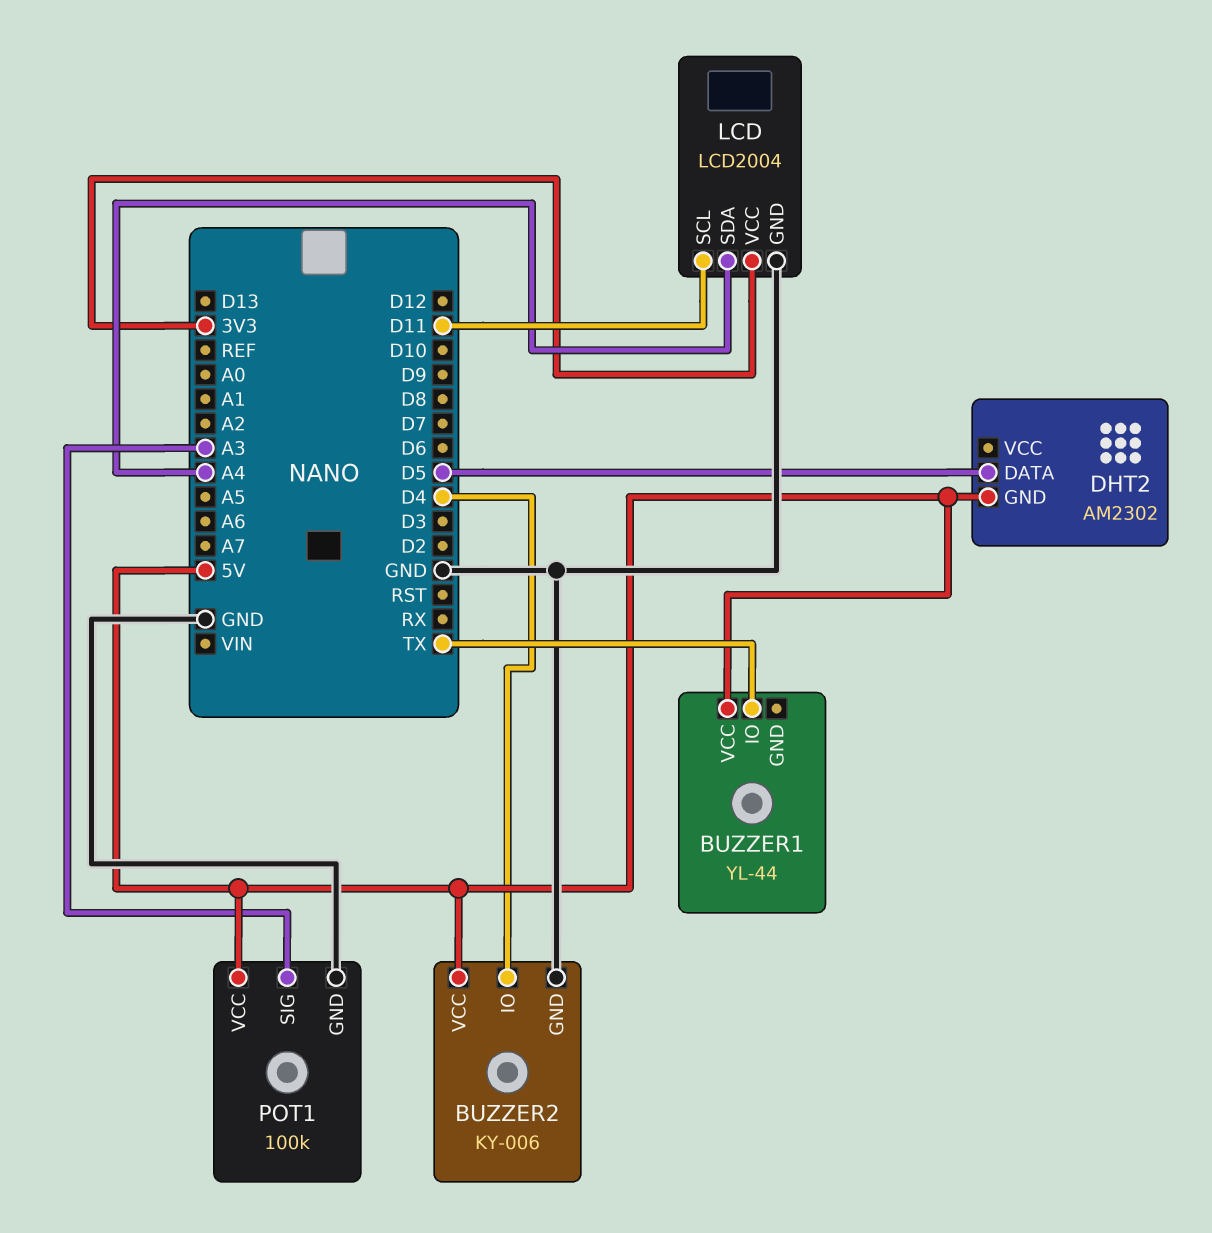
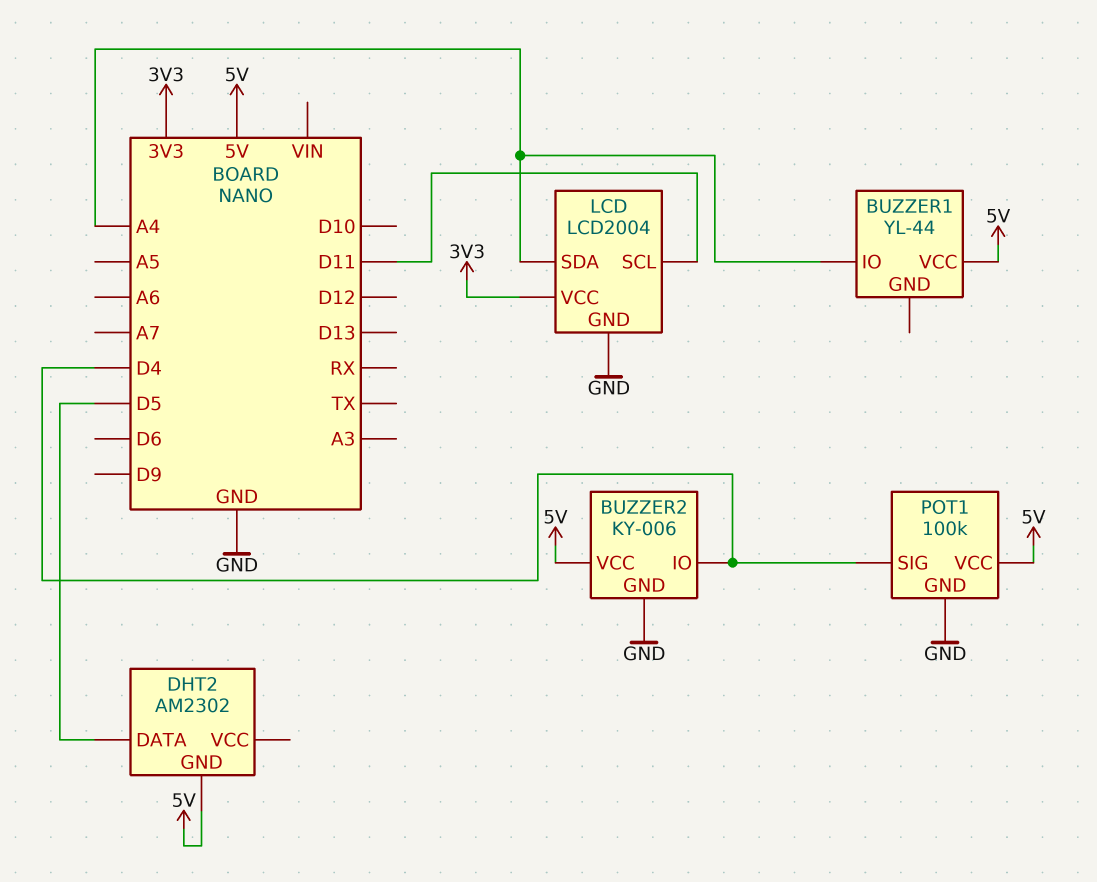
BUZZER1 pin IO: TX -> A4
POT1 pin SIG: A3 -> D4

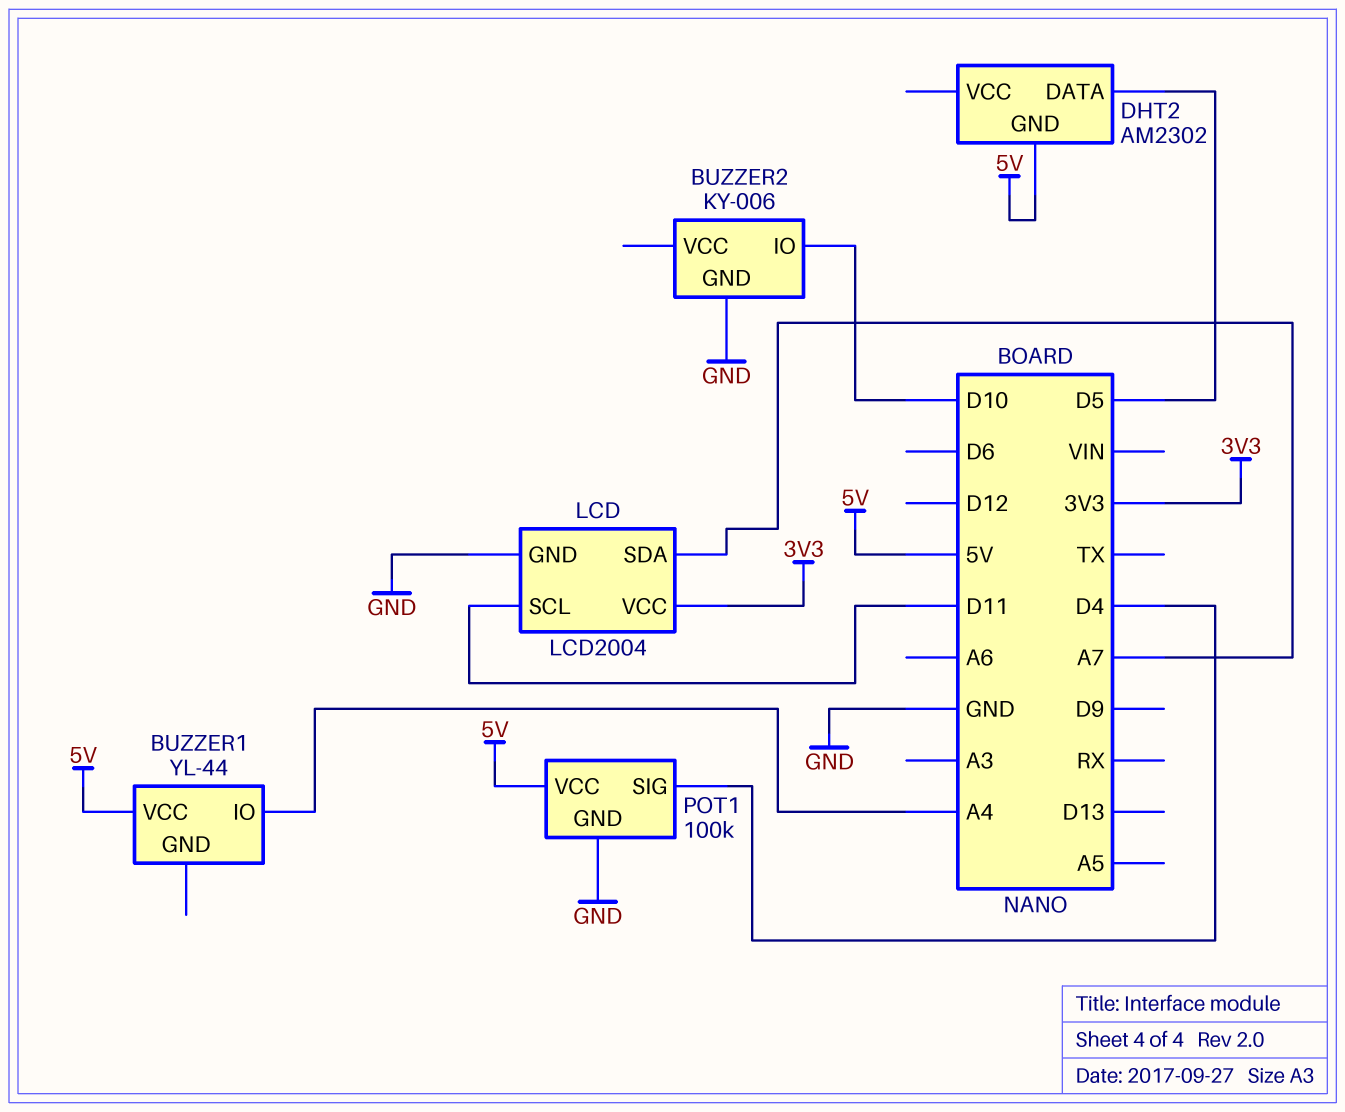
BUZZER2 pin IO: D4 -> D10
BUZZER2 pin VCC: 5V -> none
LCD pin SDA: A4 -> A7

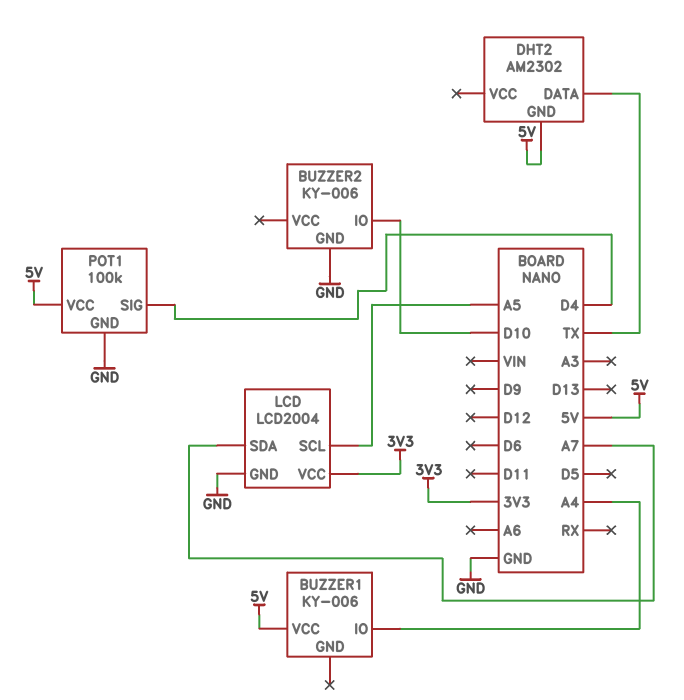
BUZZER1: YL-44 -> KY-006
DHT2 pin DATA: D5 -> TX
LCD pin SCL: D11 -> A5

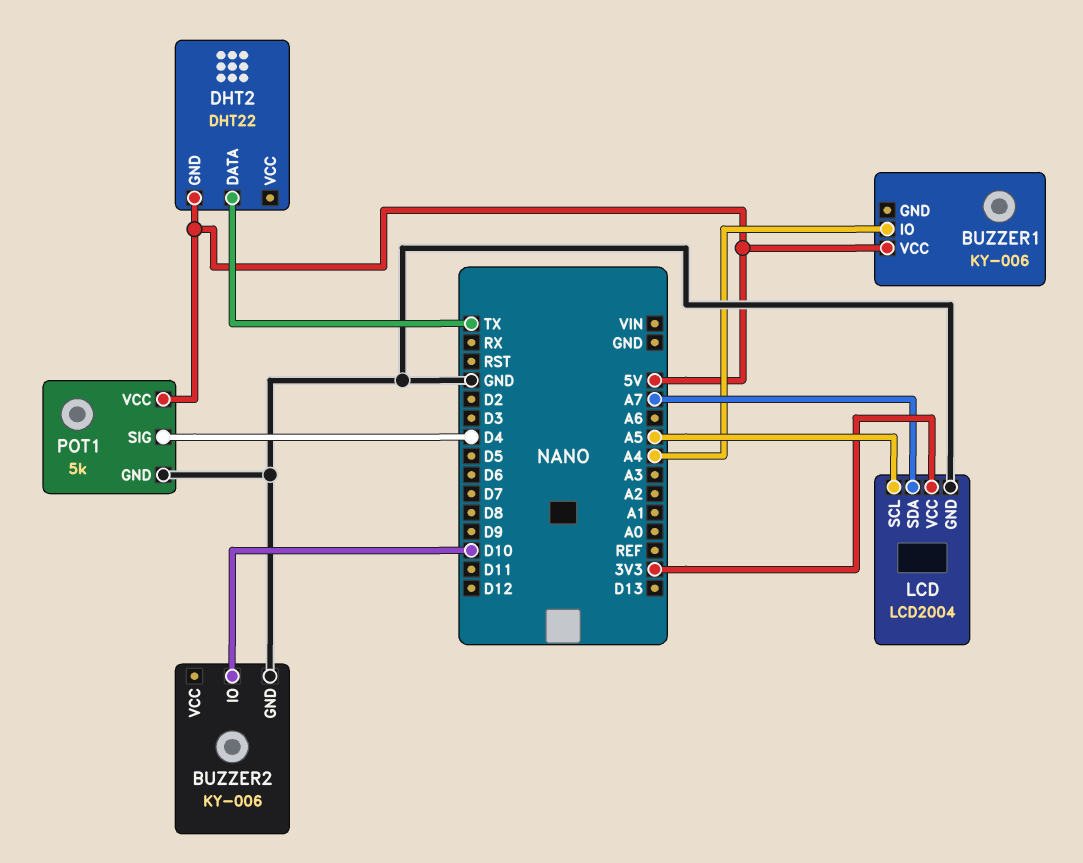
DHT2: AM2302 -> DHT22
POT1: 100k -> 5k

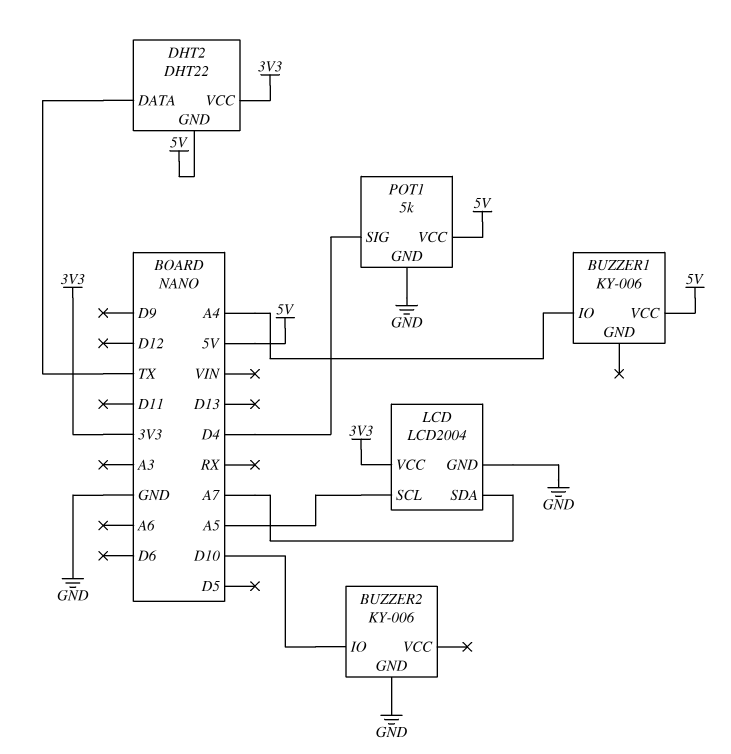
DHT2 pin VCC: none -> 3V3

